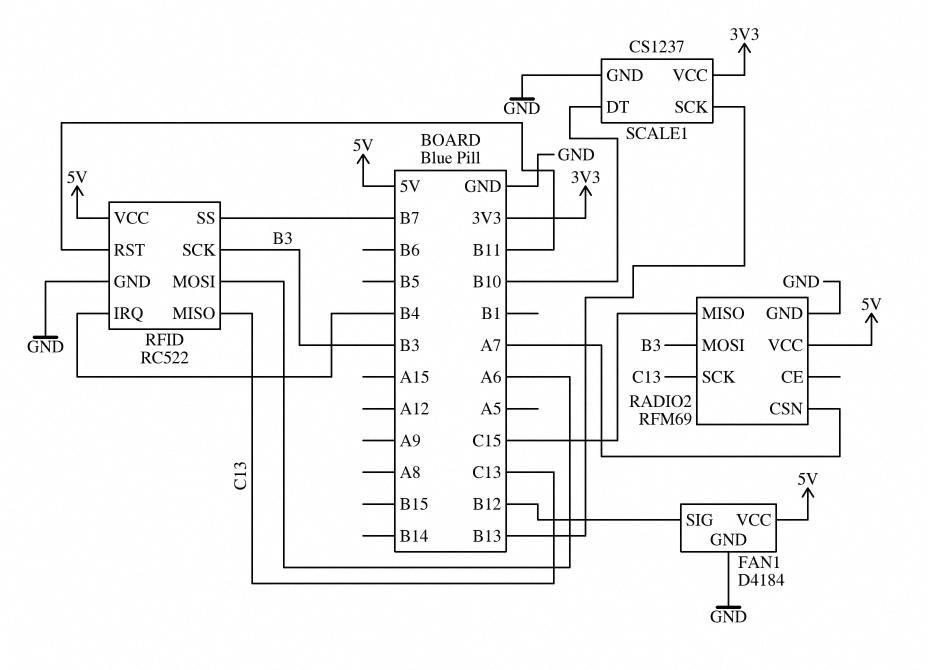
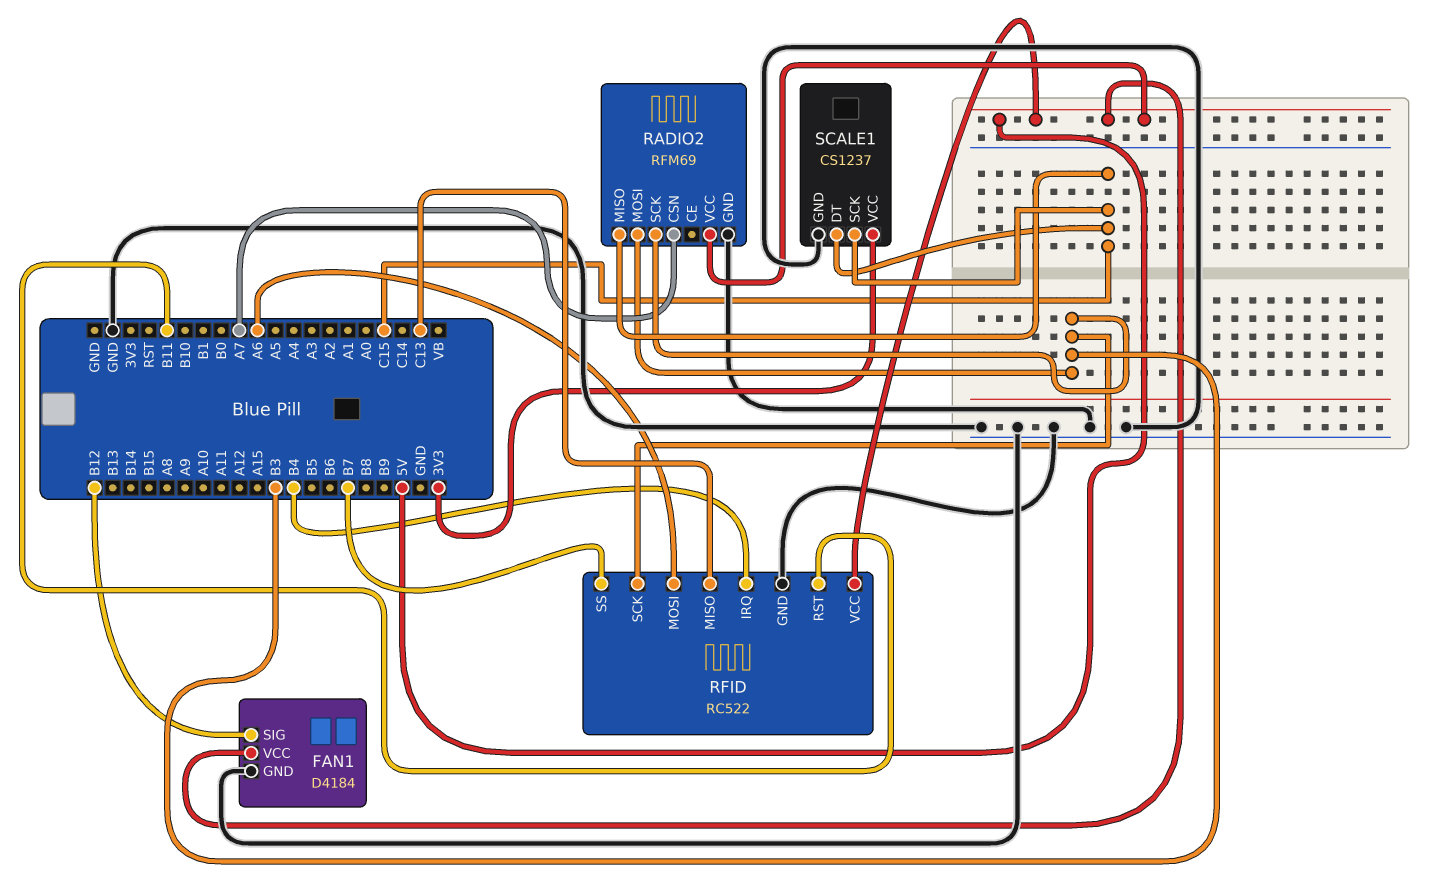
RADIO2 pin SCK: C13 -> B3
SCALE1 pin DT: B10 -> C15
SCALE1 pin SCK: B13 -> C15

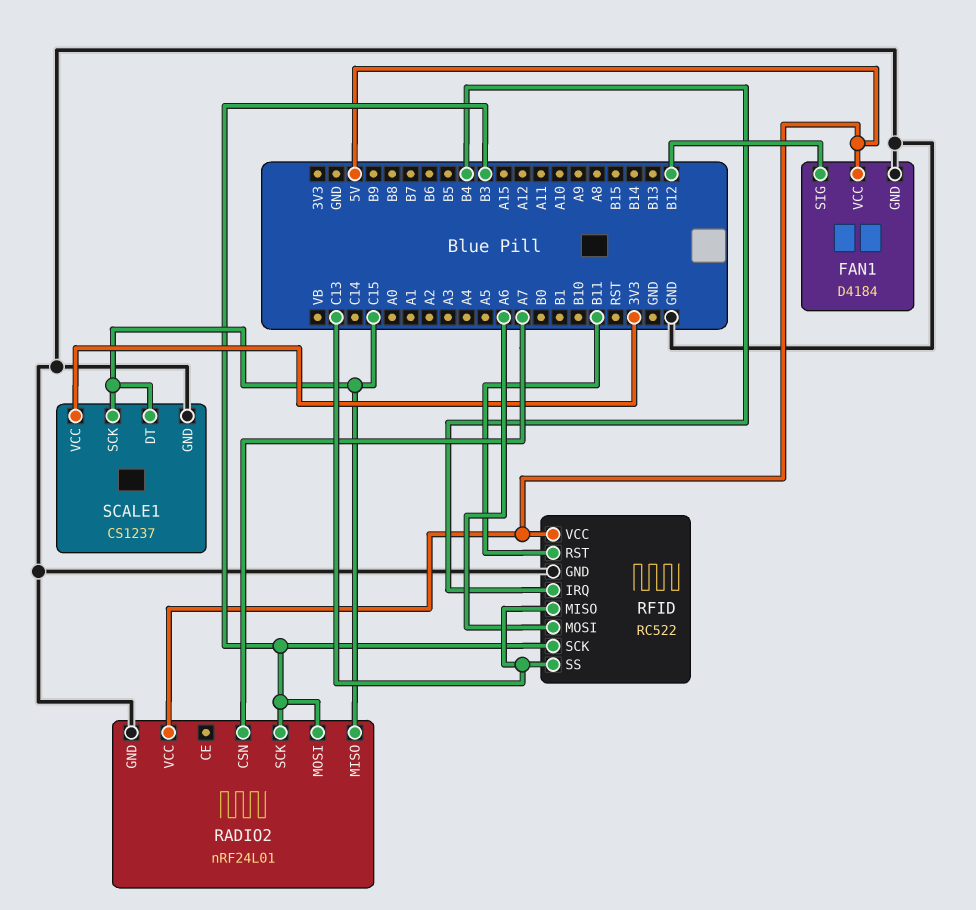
RADIO2: RFM69 -> nRF24L01
RFID pin SS: B7 -> C13

